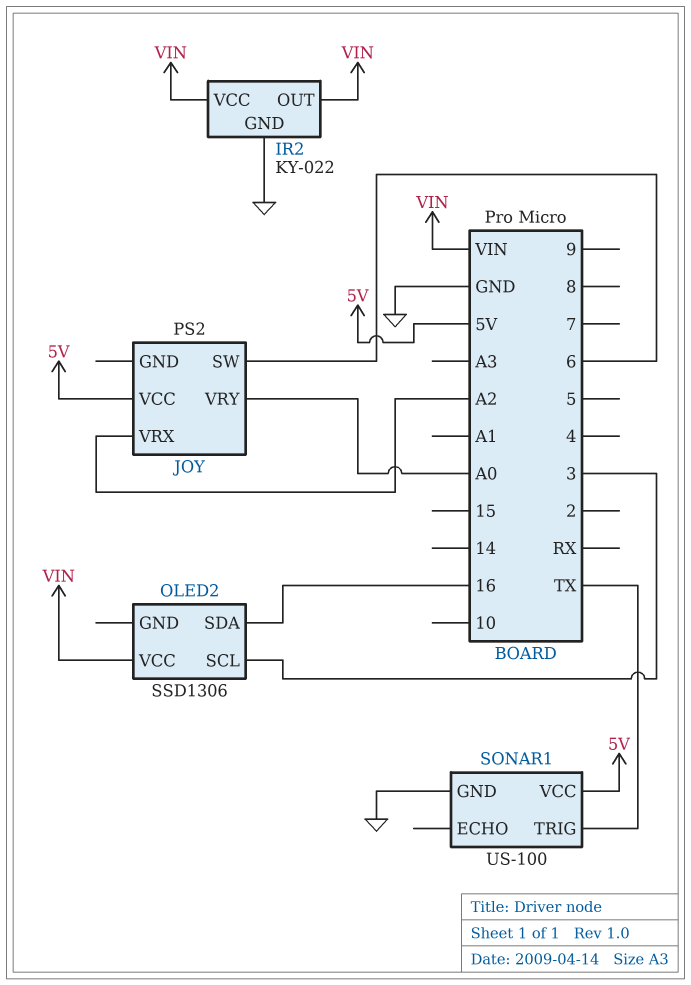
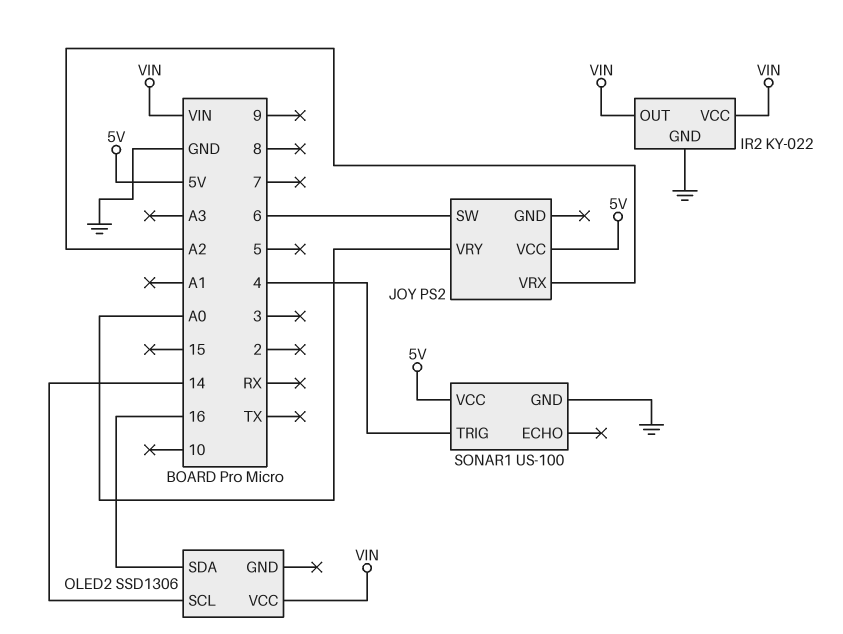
OLED2 pin SCL: 3 -> 14
SONAR1 pin TRIG: TX -> 4

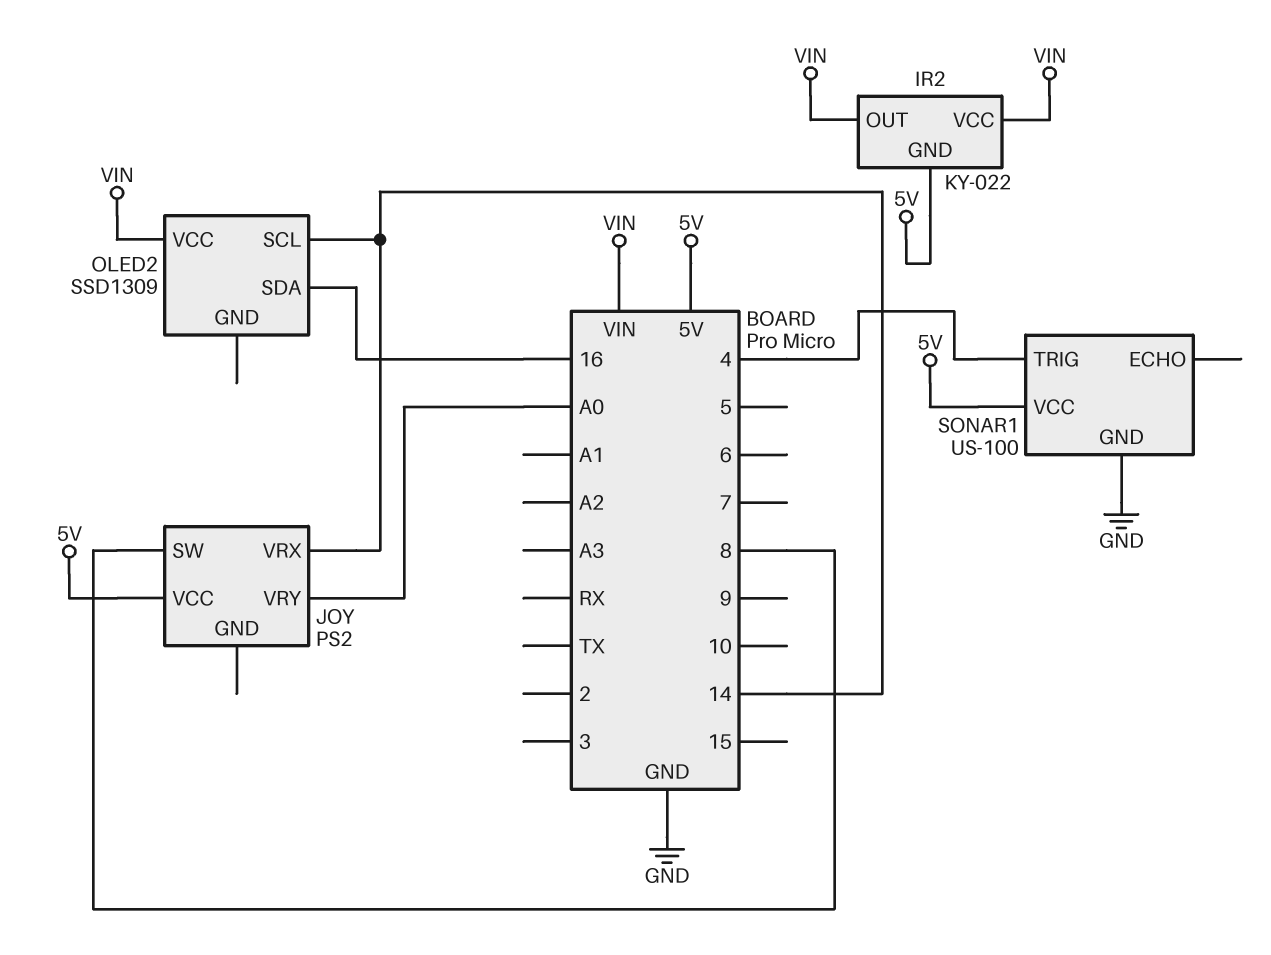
IR2 pin GND: GND -> 5V
JOY pin SW: 6 -> 8
JOY pin VRX: A2 -> 14
OLED2: SSD1306 -> SSD1309

